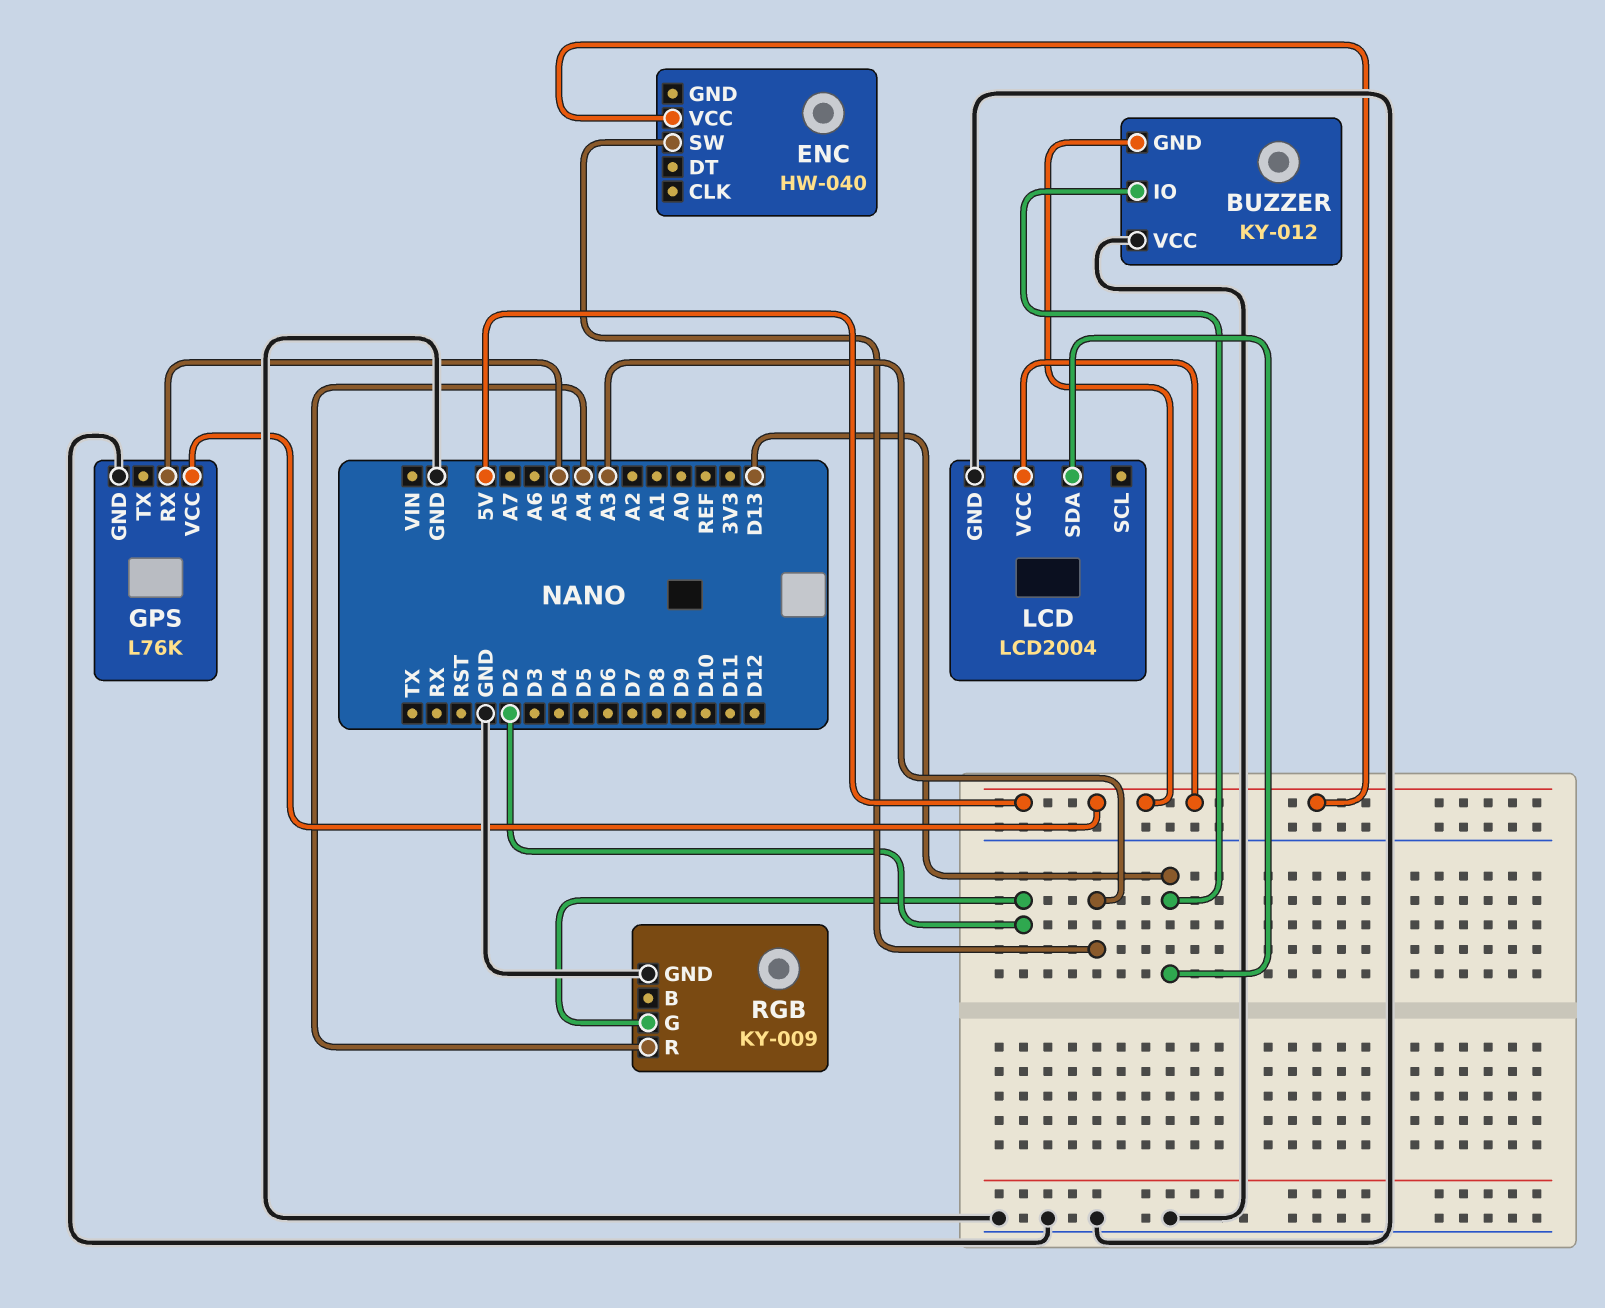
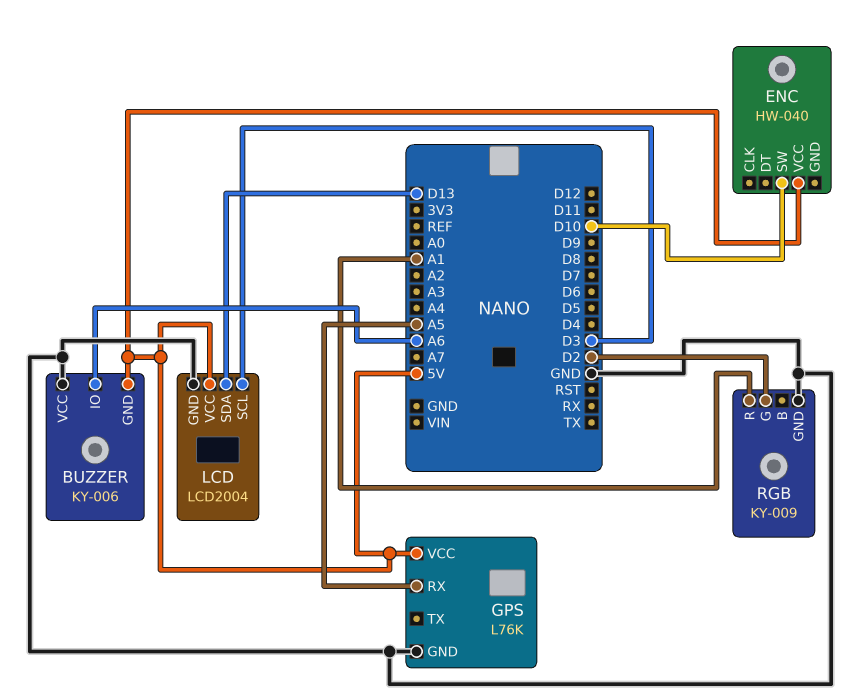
BUZZER: KY-012 -> KY-006
BUZZER pin IO: D13 -> A6
ENC pin SW: A3 -> D10
LCD pin SCL: none -> D3
RGB pin R: A4 -> A1

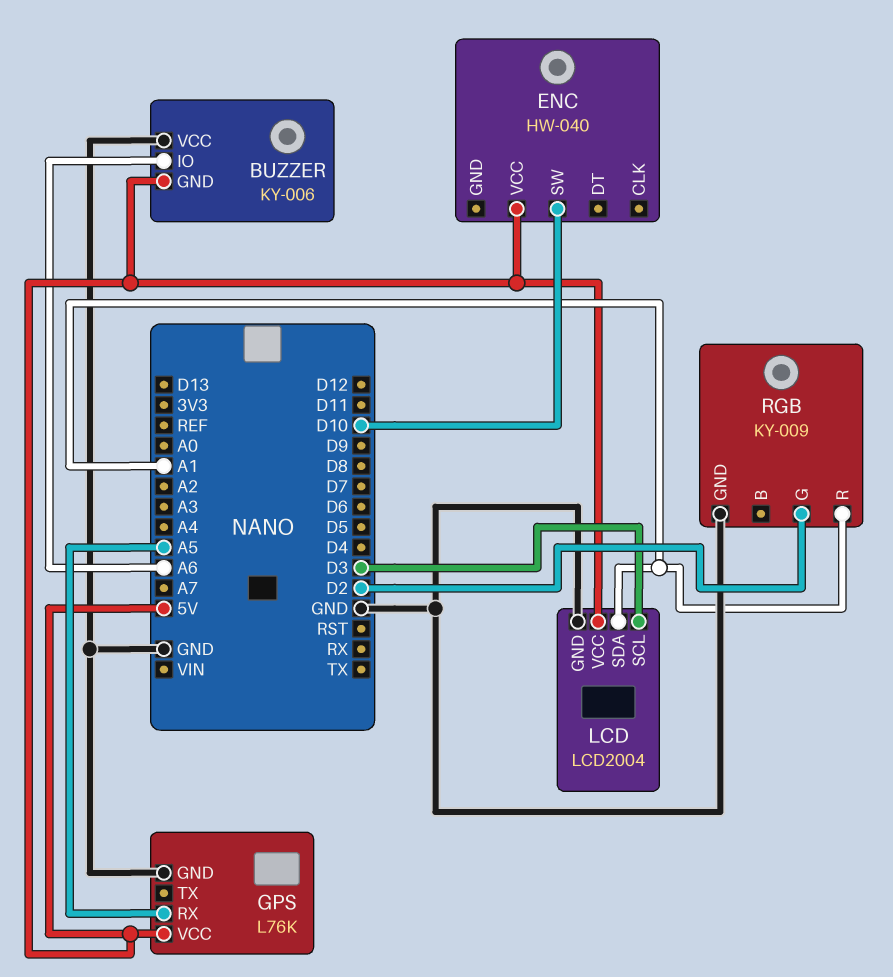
LCD pin SDA: D13 -> A1

